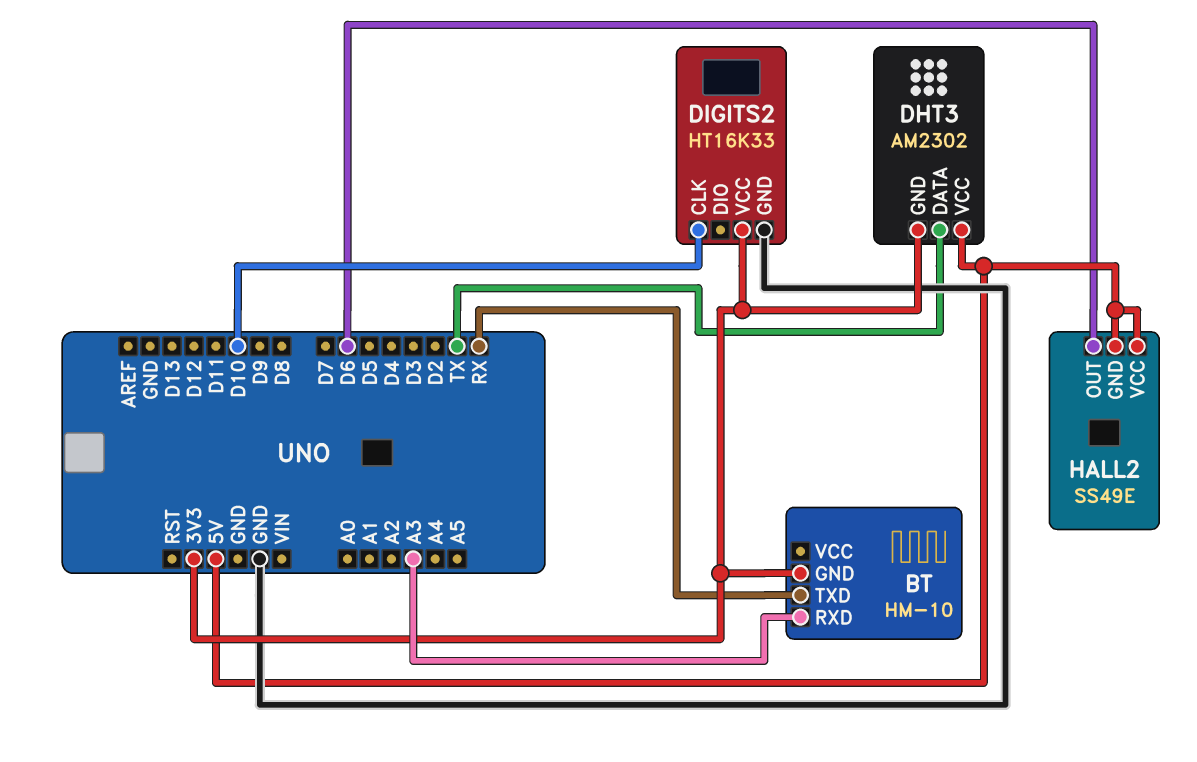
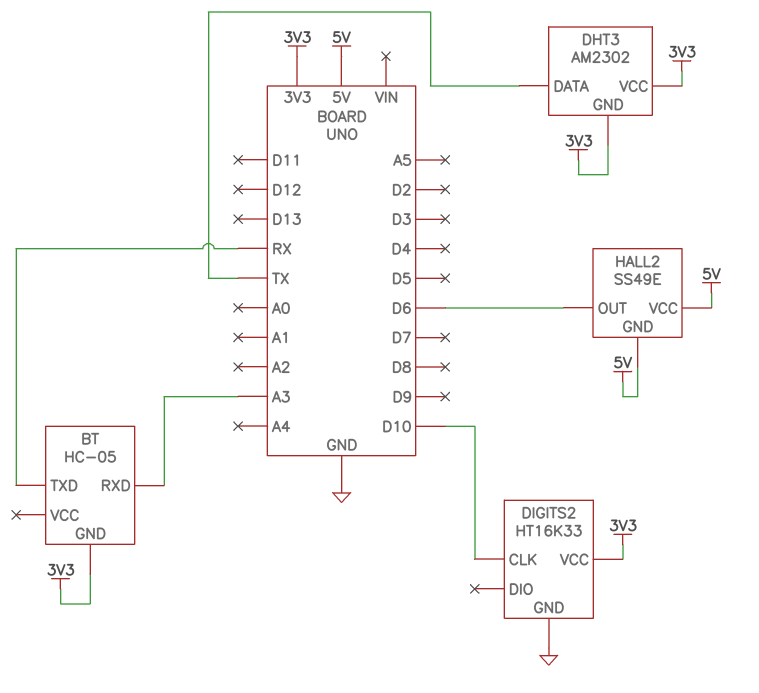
BT: HM-10 -> HC-05
DHT3 pin VCC: 5V -> 3V3

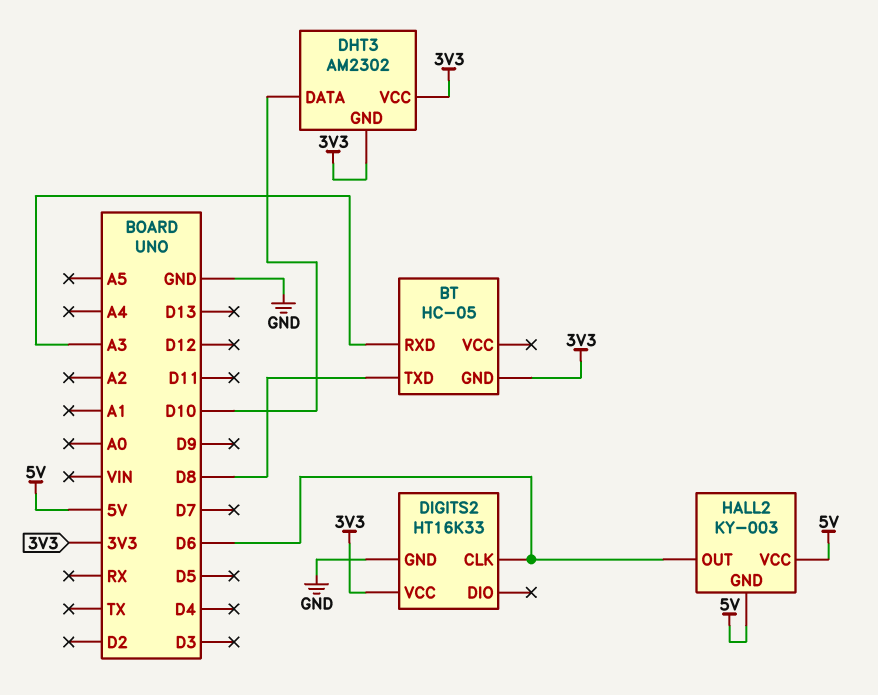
BT pin TXD: RX -> D8
DHT3 pin DATA: TX -> D10
DIGITS2 pin CLK: D10 -> D6
HALL2: SS49E -> KY-003

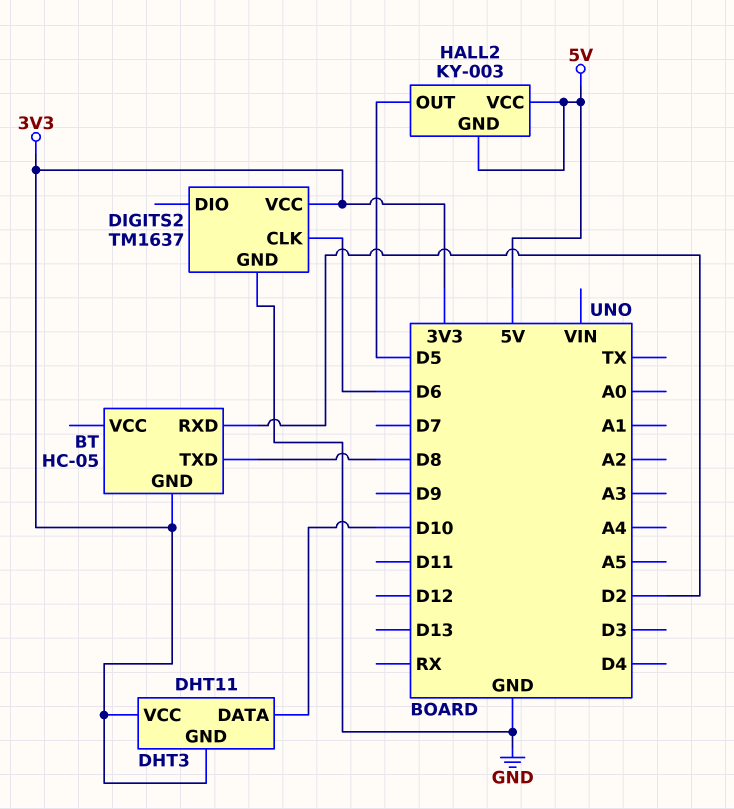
BT pin RXD: A3 -> D2
DHT3: AM2302 -> DHT11
DIGITS2: HT16K33 -> TM1637
HALL2 pin OUT: D6 -> D5

